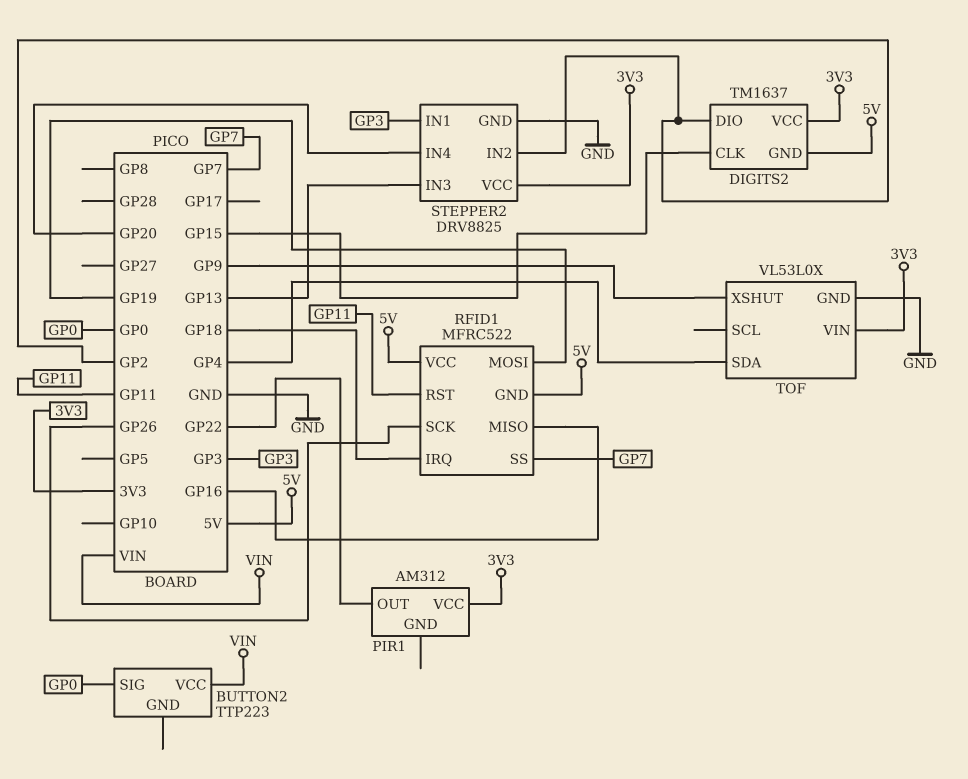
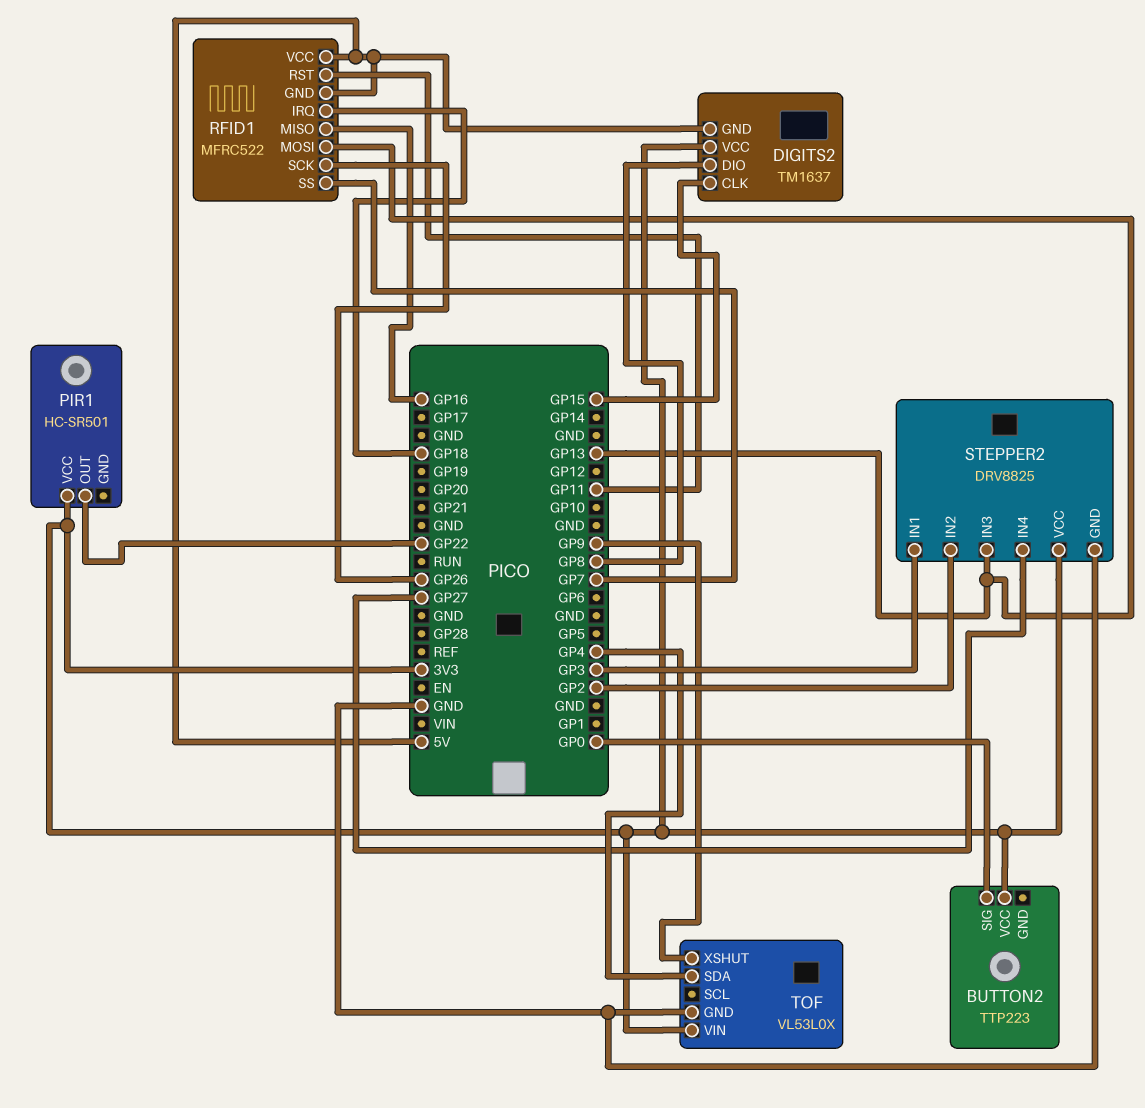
BUTTON2 pin VCC: VIN -> 3V3
DIGITS2 pin DIO: GP2 -> GP8
PIR1: AM312 -> HC-SR501
RFID1 pin MOSI: GP19 -> GP13
STEPPER2 pin IN4: GP20 -> GP27

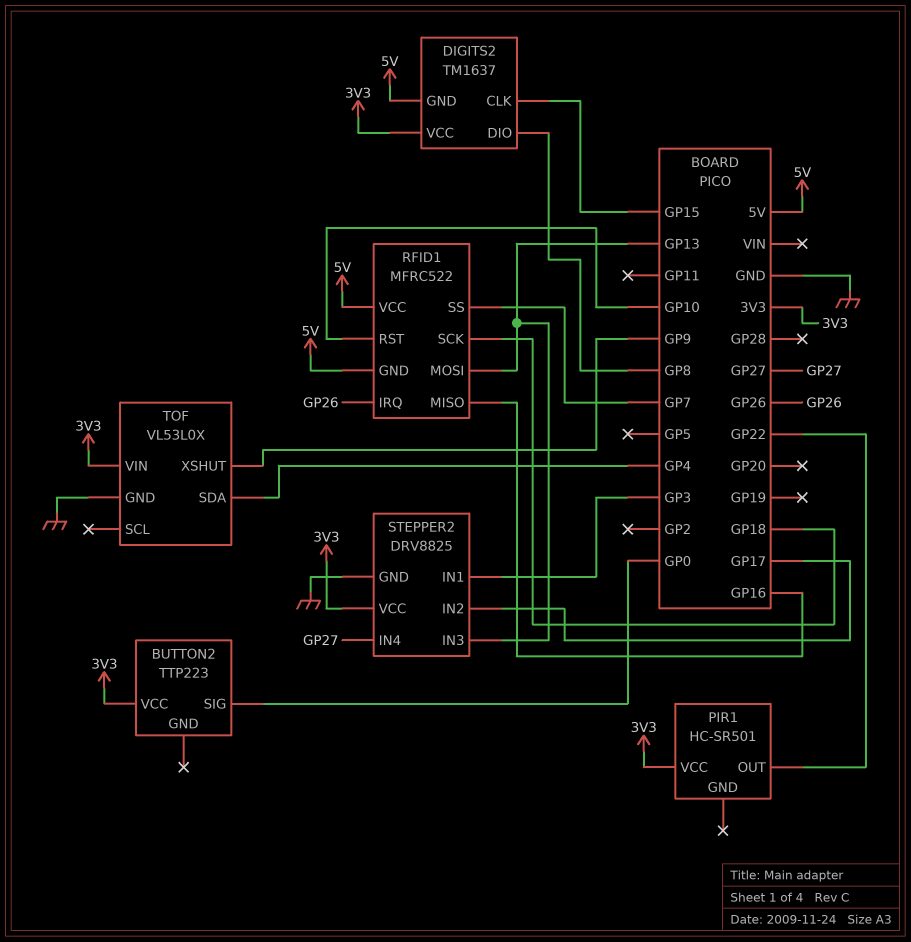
RFID1 pin IRQ: GP18 -> GP26
RFID1 pin RST: GP11 -> GP10
RFID1 pin SCK: GP26 -> GP18
STEPPER2 pin IN2: GP2 -> GP17

